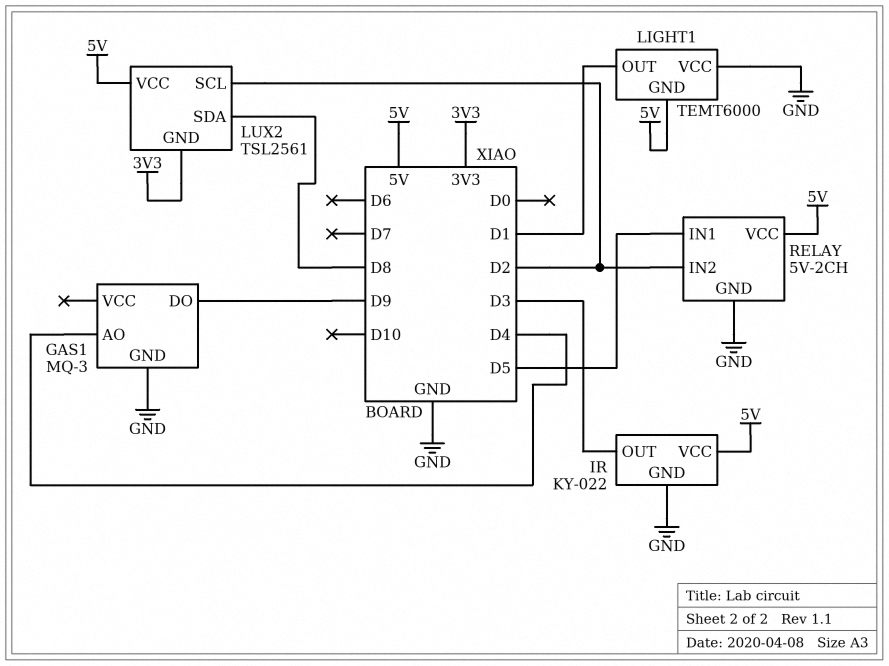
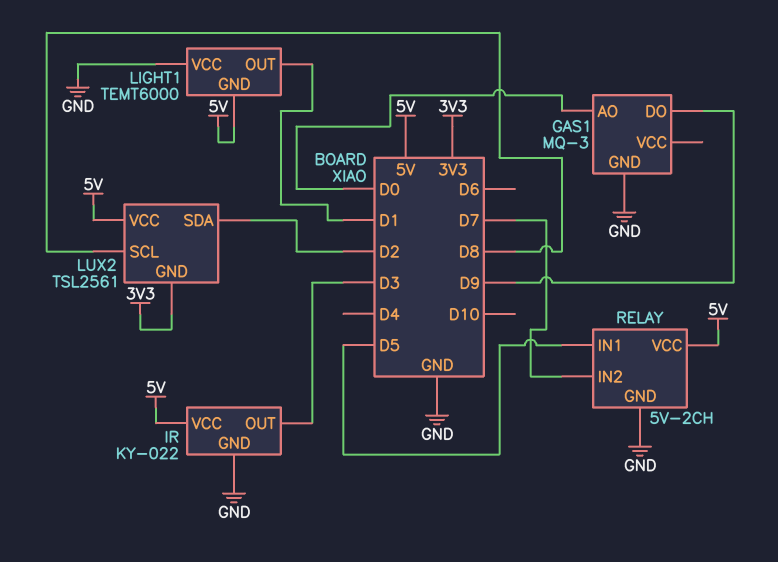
GAS1 pin AO: D4 -> D0
LUX2 pin SCL: D2 -> D8
LUX2 pin SDA: D8 -> D2
RELAY pin IN2: D2 -> D7

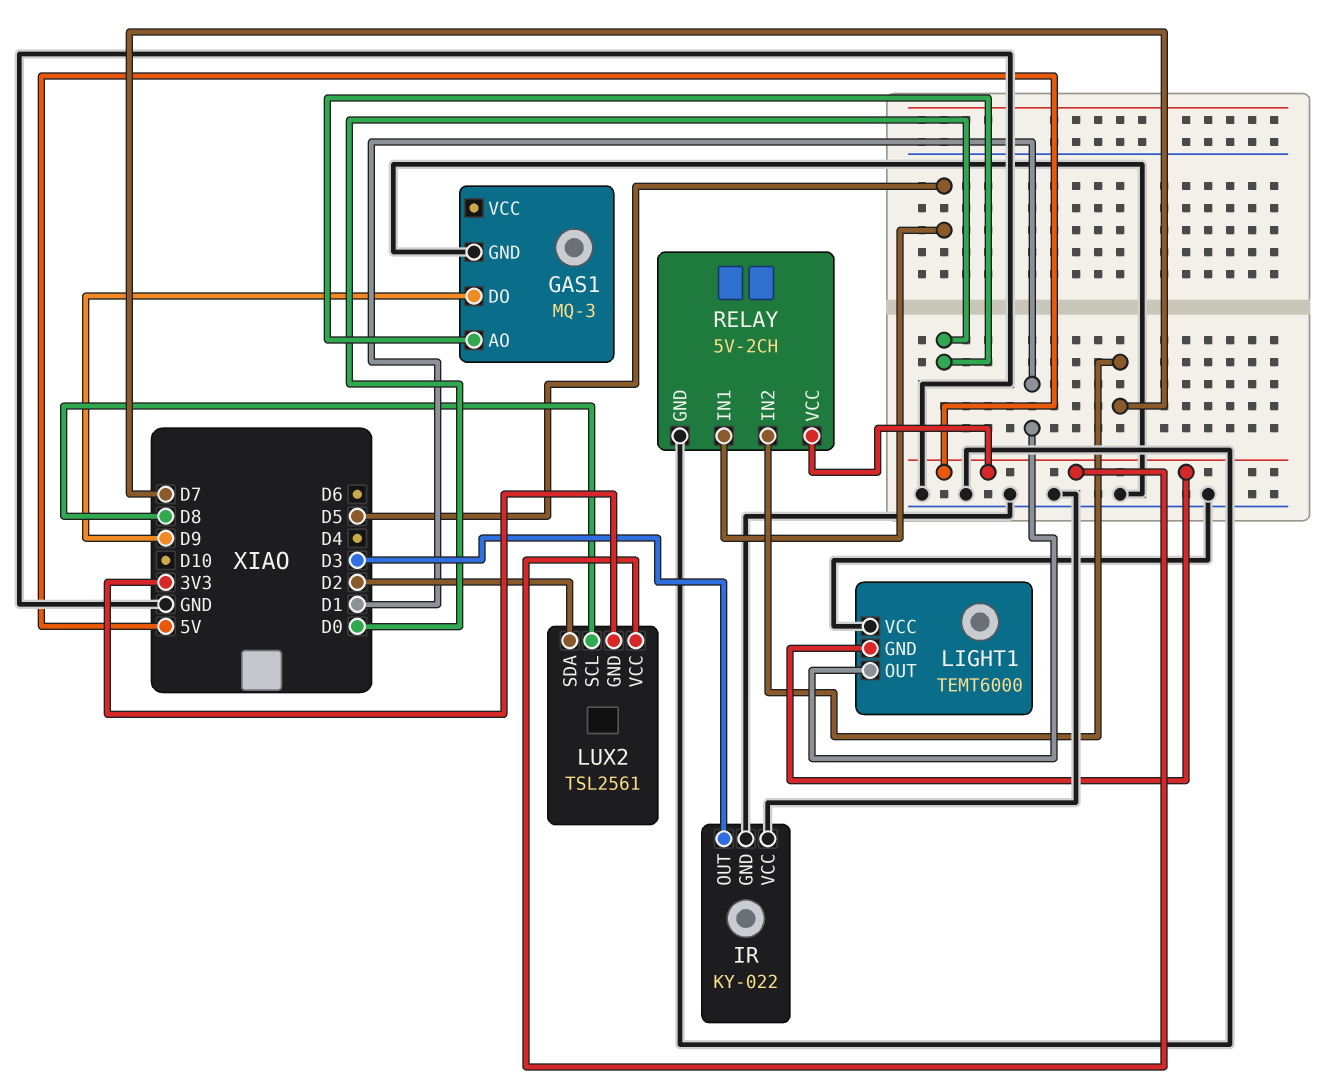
IR pin VCC: 5V -> GND

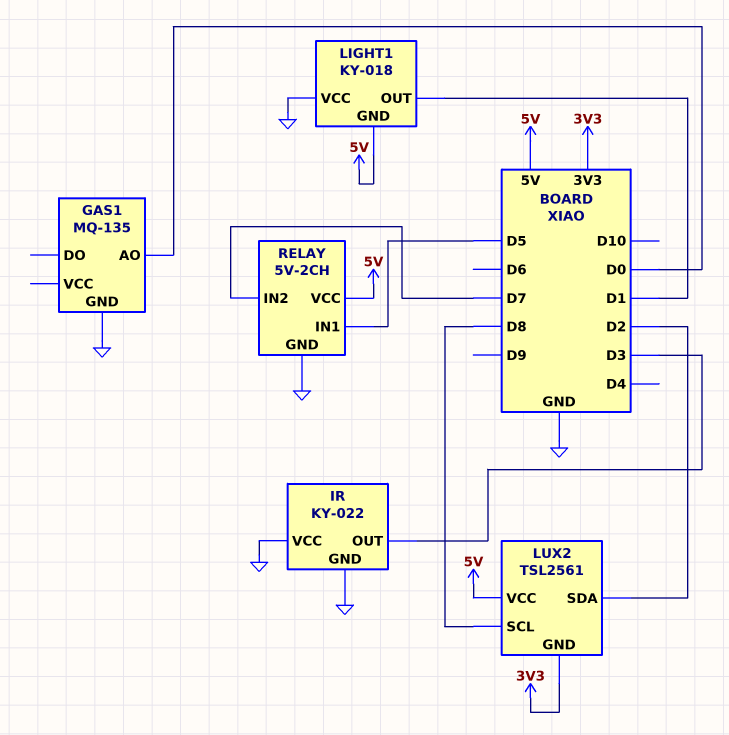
GAS1: MQ-3 -> MQ-135
GAS1 pin DO: D9 -> none
LIGHT1: TEMT6000 -> KY-018

